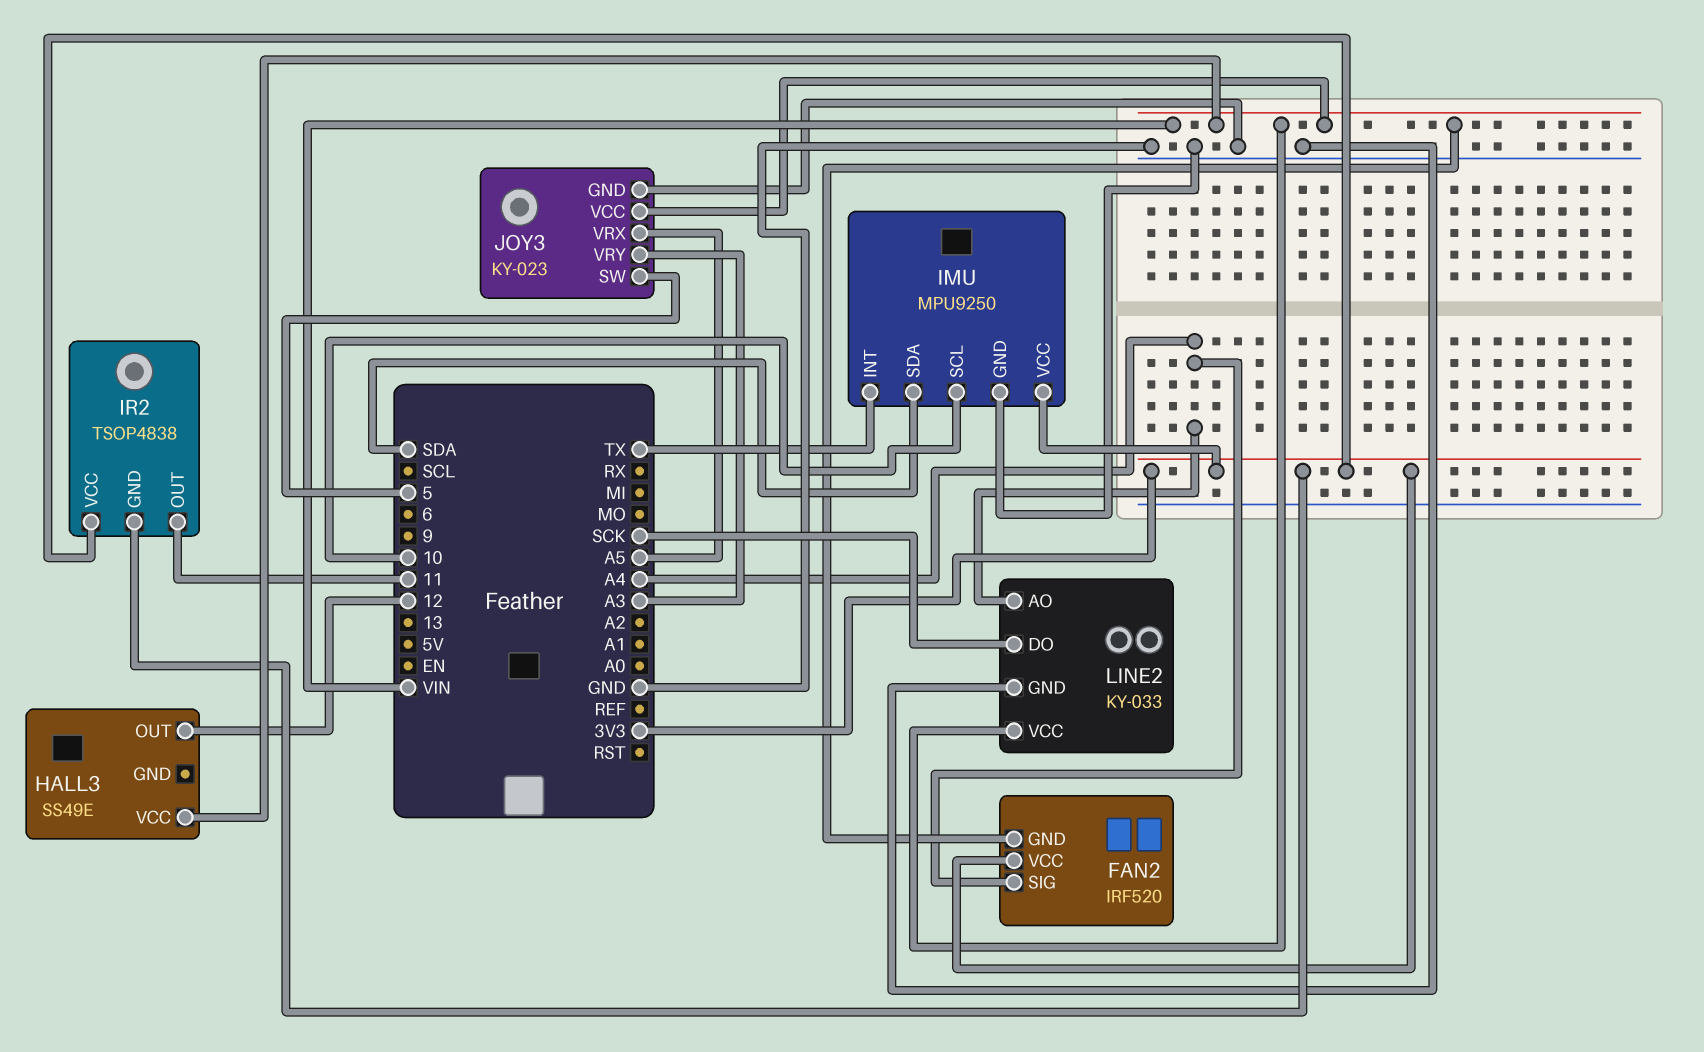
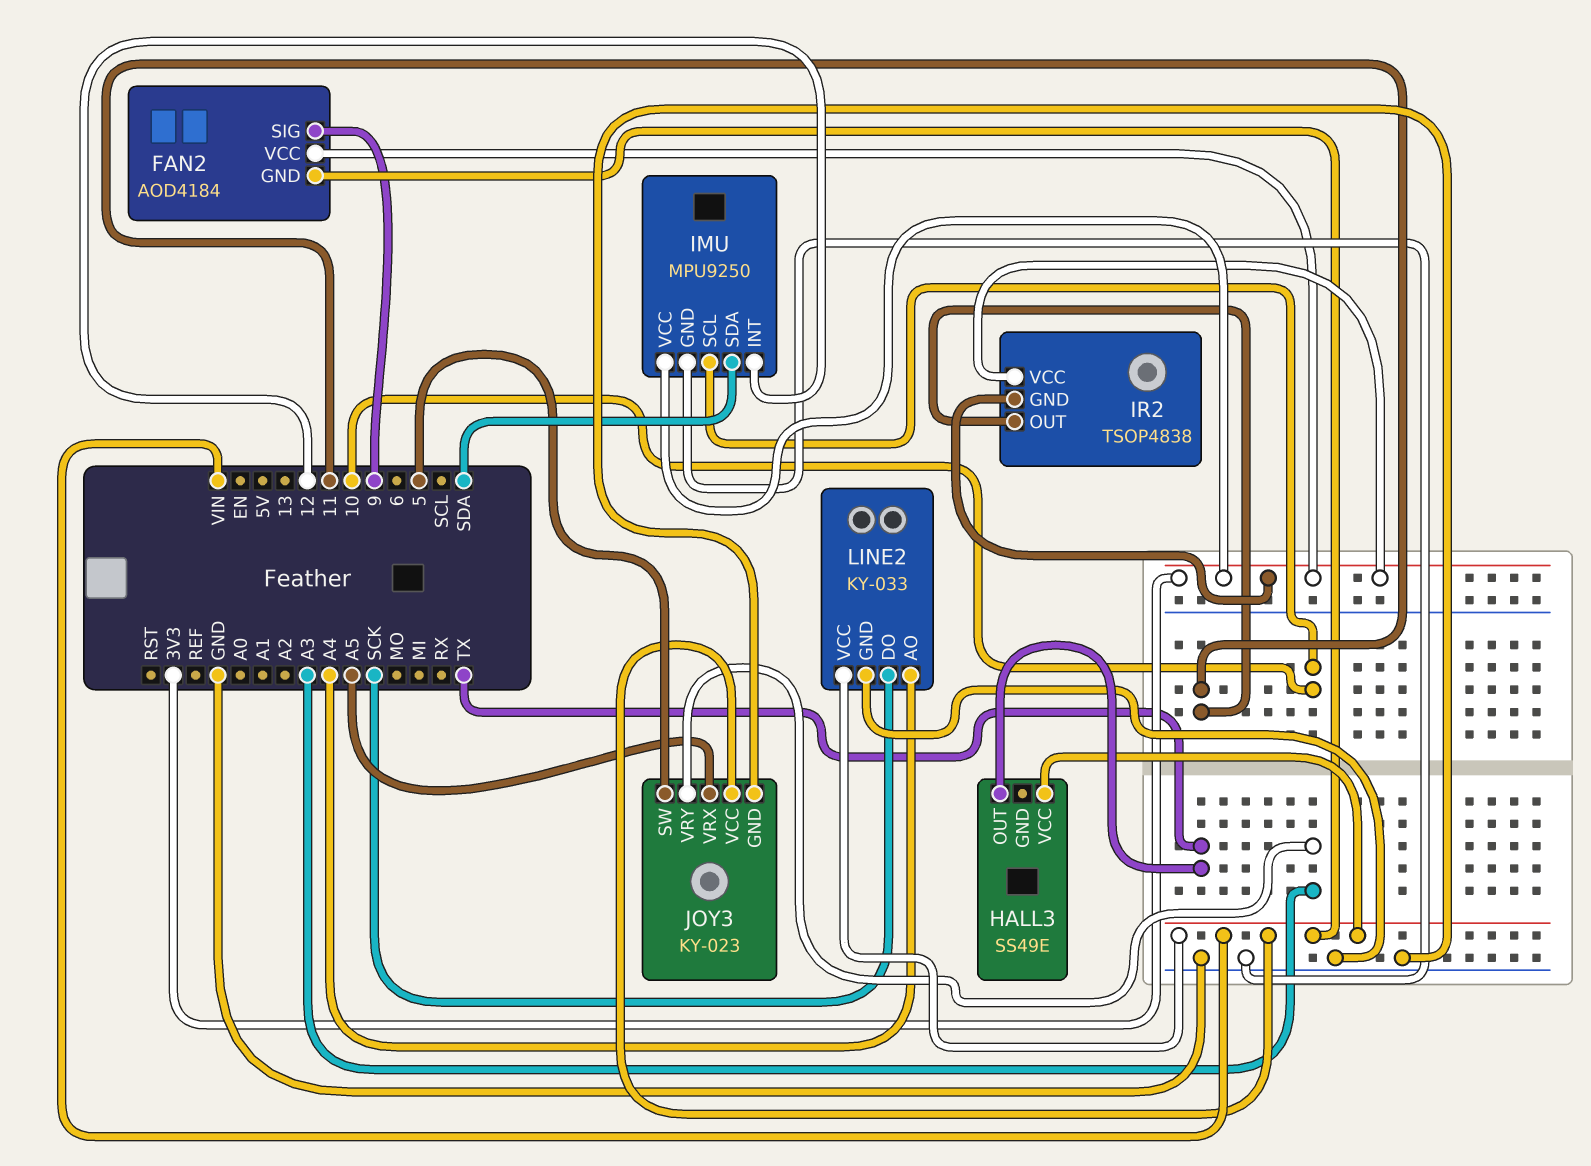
FAN2: IRF520 -> AOD4184
FAN2 pin SIG: A4 -> 9
HALL3 pin OUT: 12 -> TX
IMU pin INT: TX -> 12

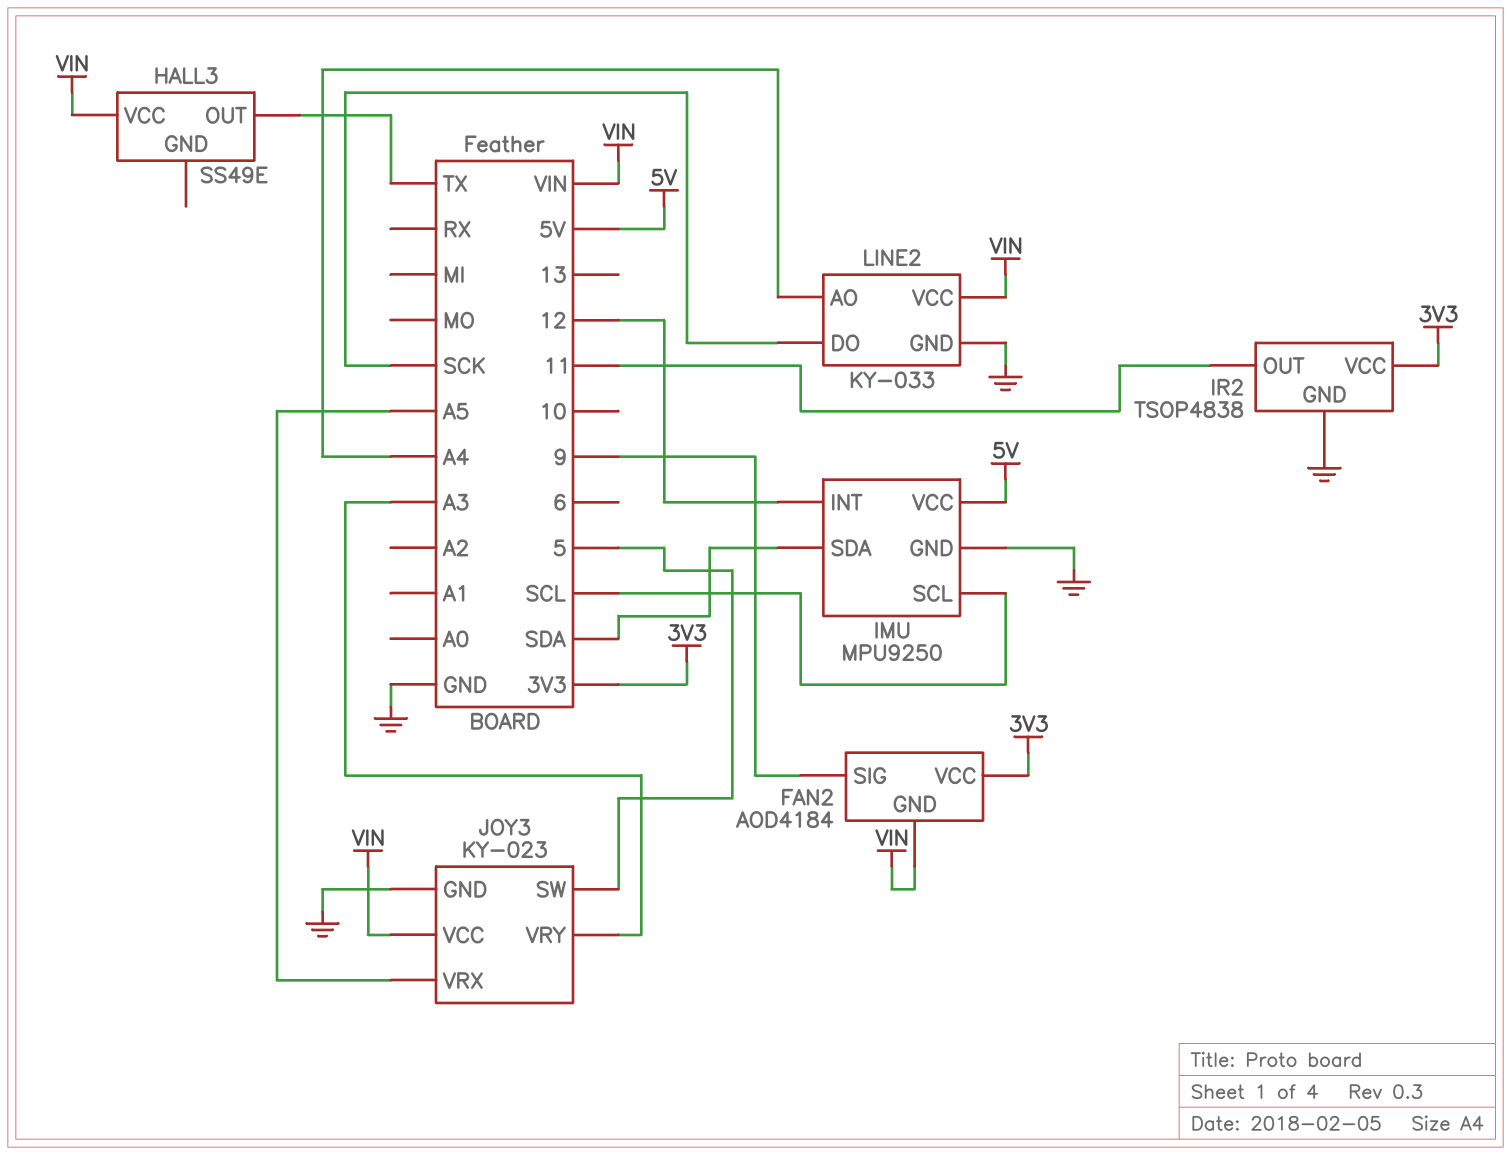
IMU pin SCL: 10 -> SCL
IMU pin VCC: 3V3 -> 5V
IR2 pin GND: 3V3 -> GND

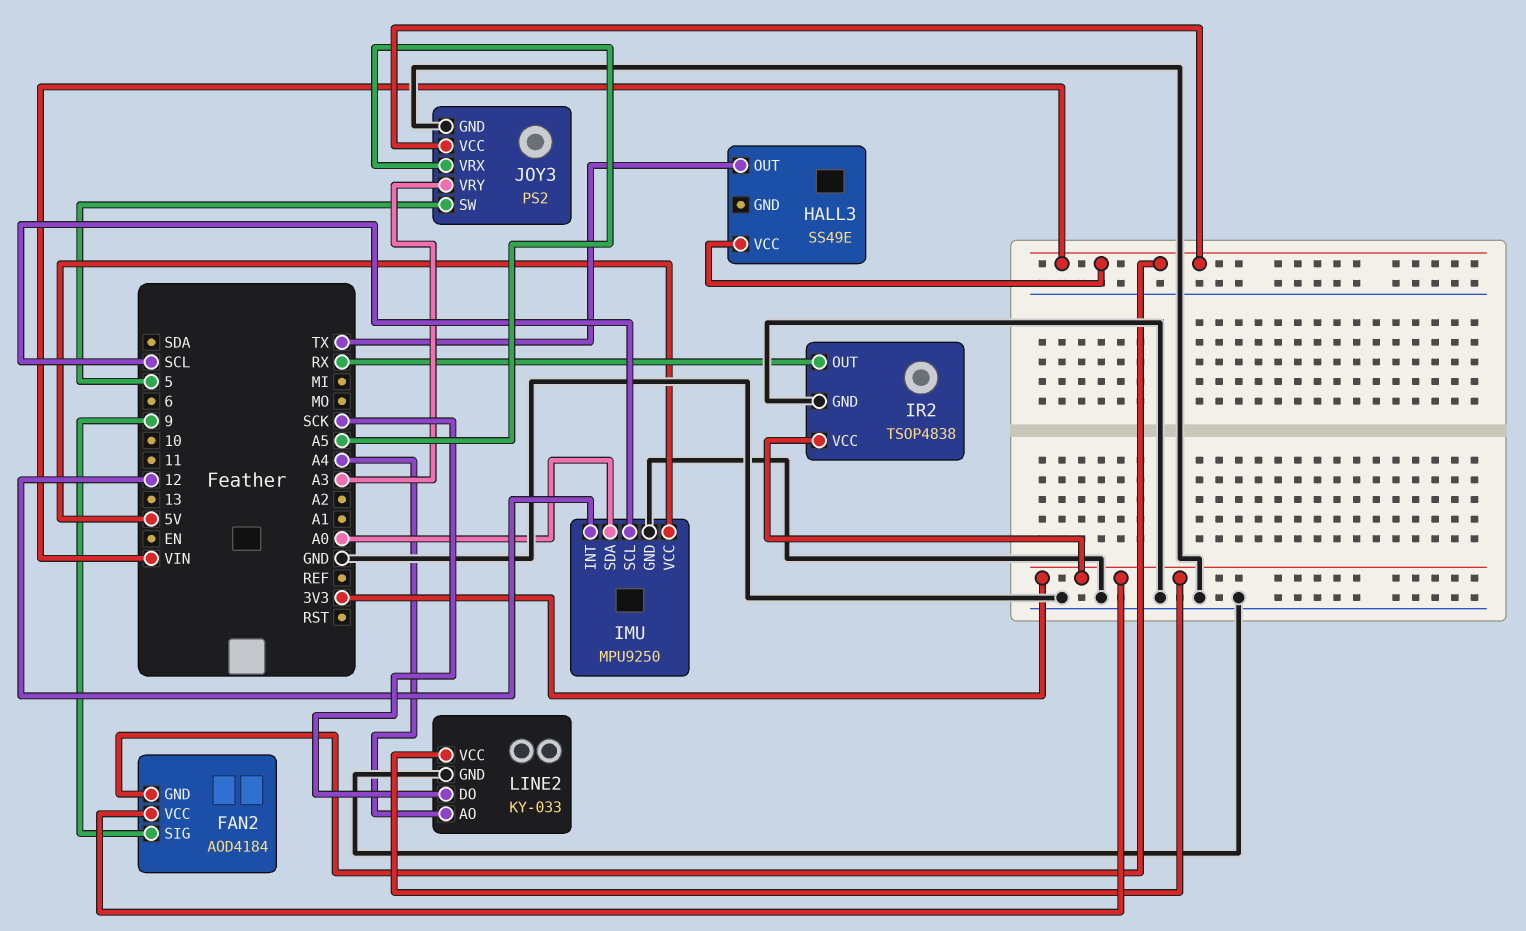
IMU pin SDA: SDA -> A0
IR2 pin OUT: 11 -> RX
JOY3: KY-023 -> PS2
LINE2 pin VCC: VIN -> 3V3

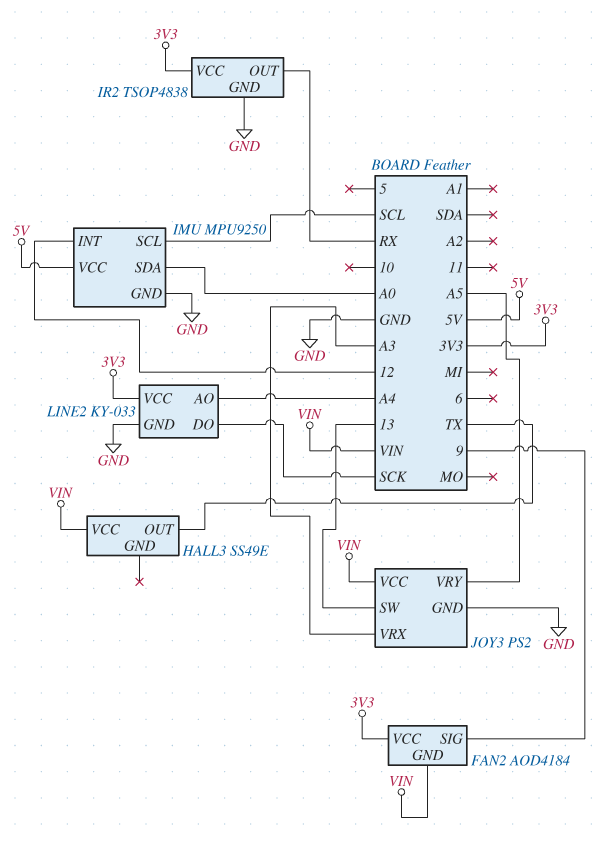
JOY3 pin SW: 5 -> 13
JOY3 pin VRX: A5 -> A3
JOY3 pin VRY: A3 -> A5

